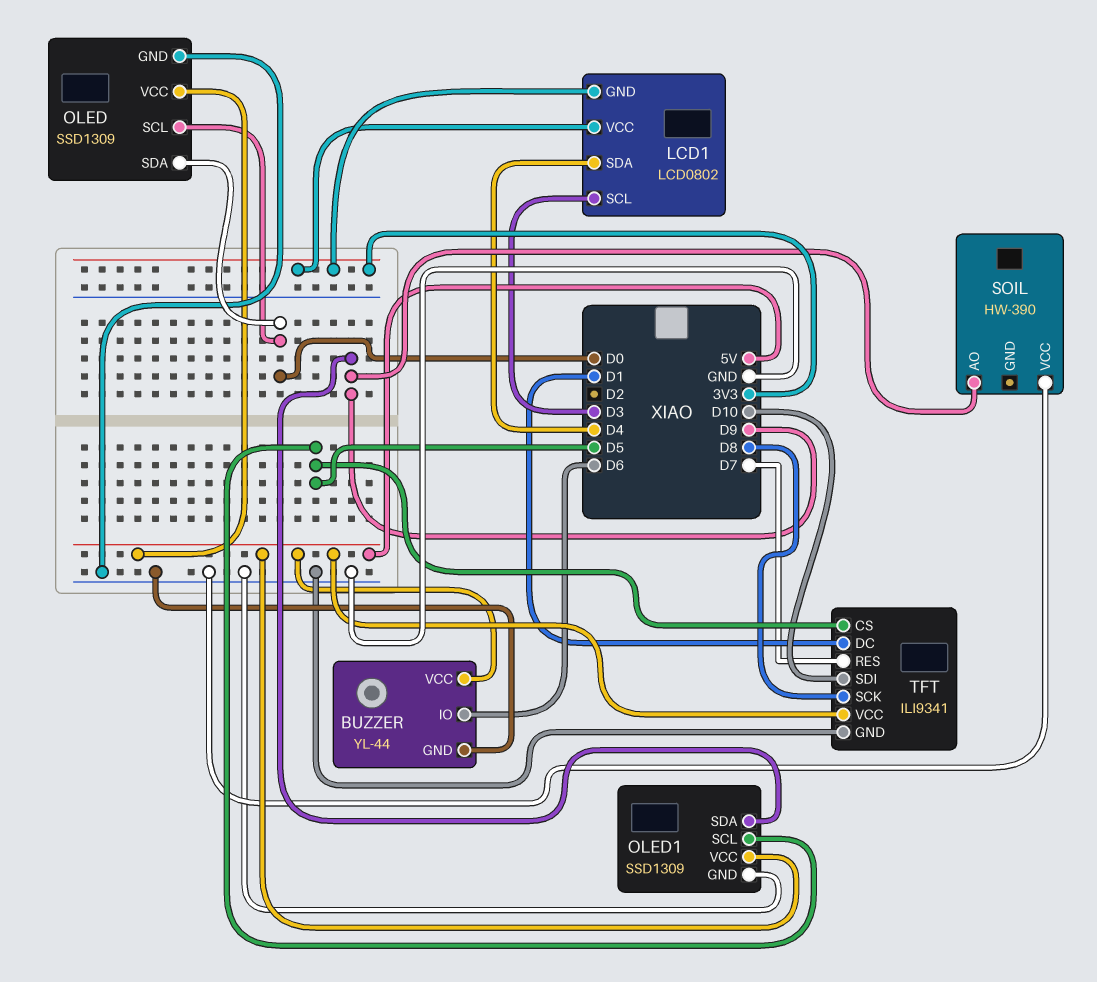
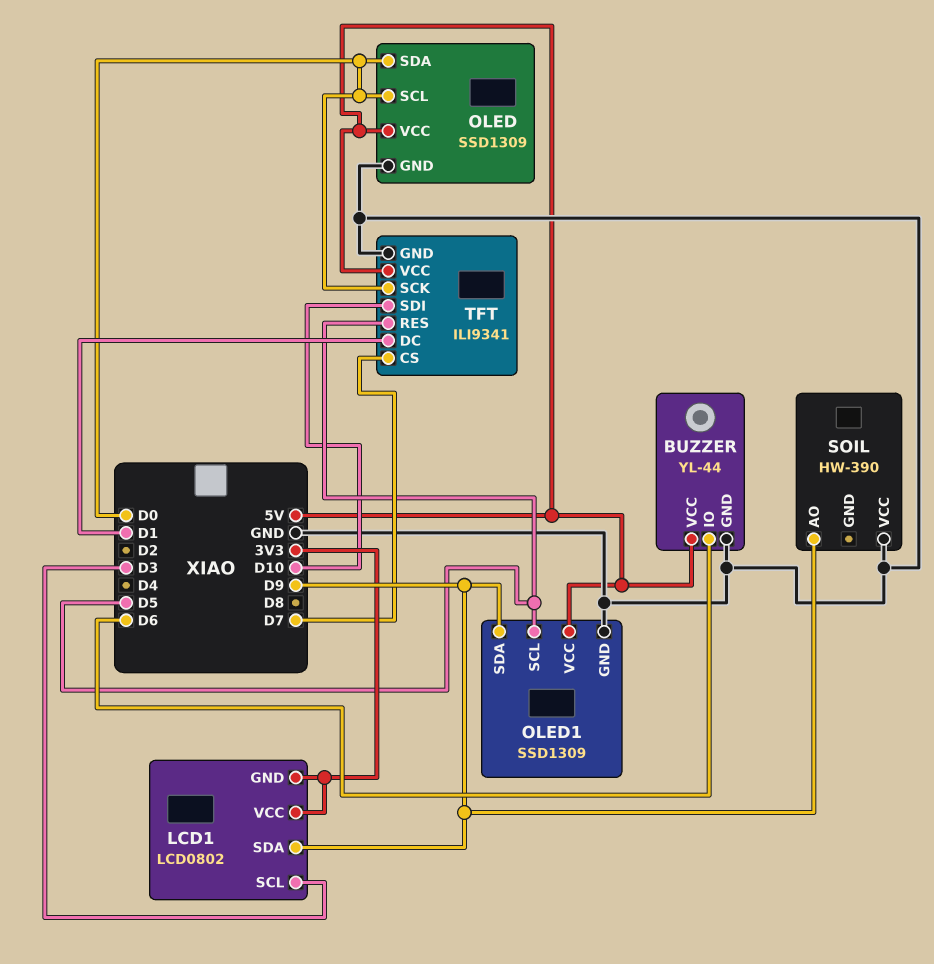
LCD1 pin SDA: D4 -> D9
TFT pin CS: D5 -> D7
TFT pin RES: D7 -> D5
TFT pin SCK: D8 -> D0

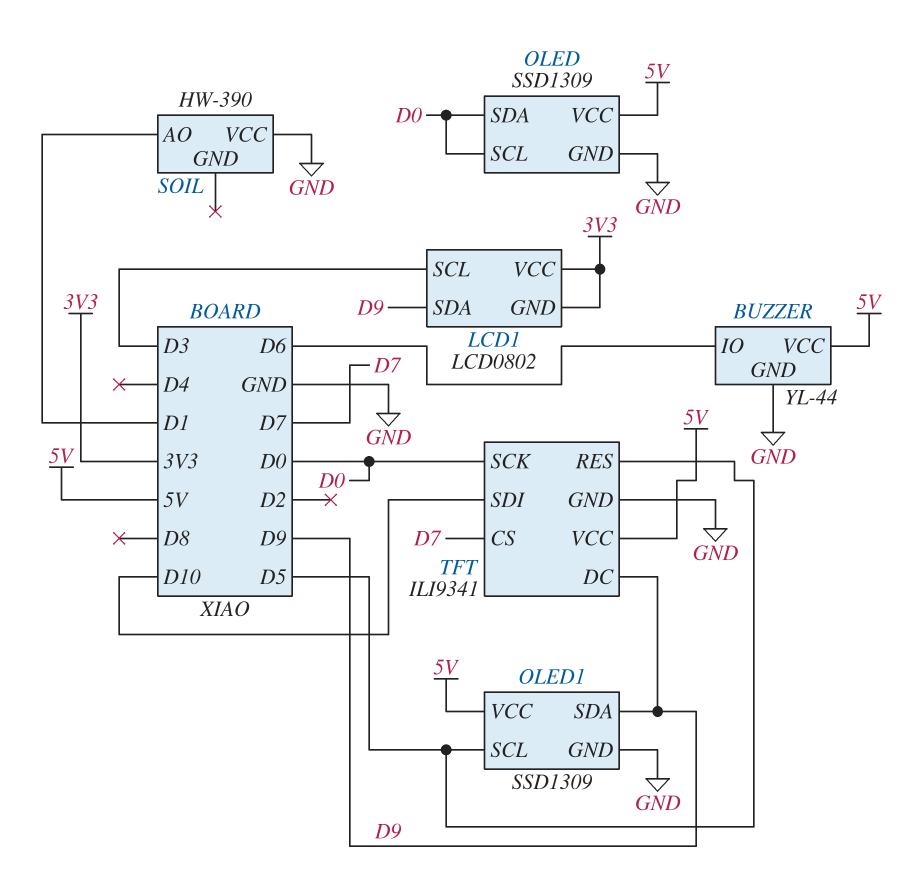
SOIL pin AO: D9 -> D1
TFT pin DC: D1 -> D9

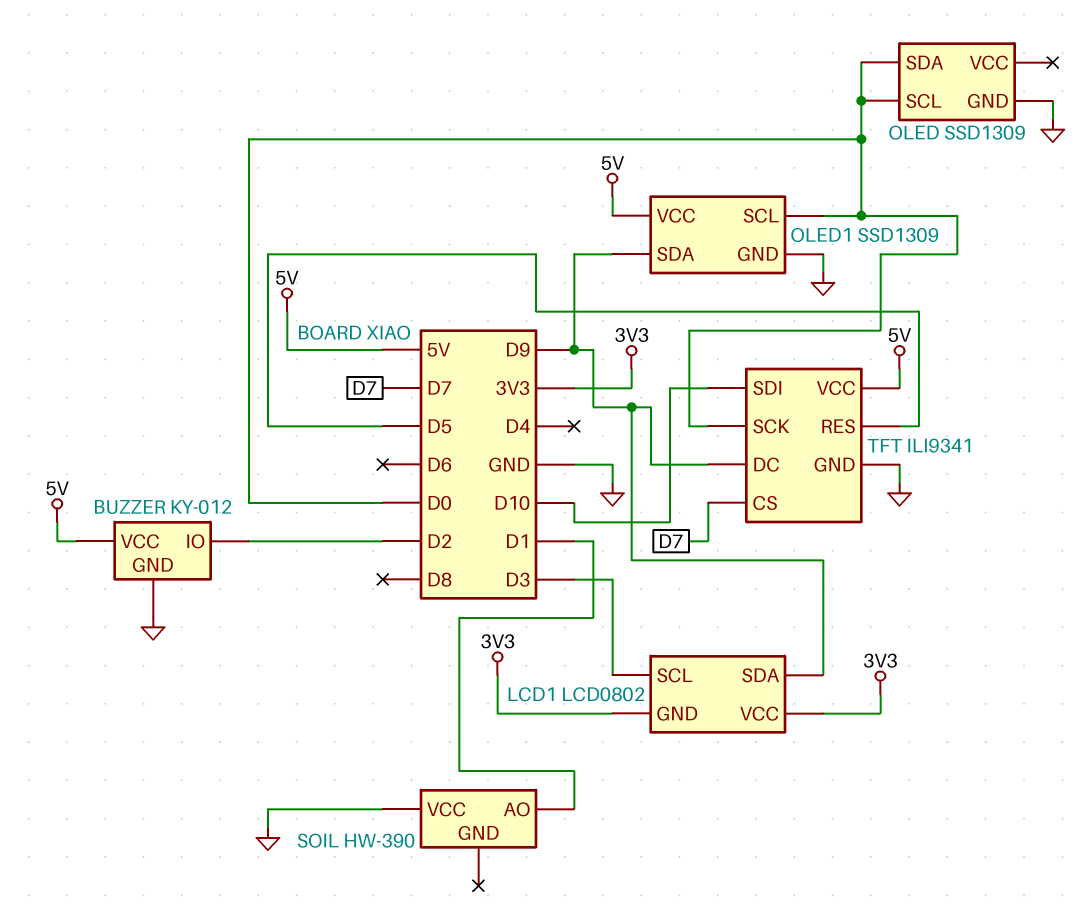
BUZZER: YL-44 -> KY-012
BUZZER pin IO: D6 -> D2
OLED pin VCC: 5V -> none
OLED1 pin SCL: D5 -> D0

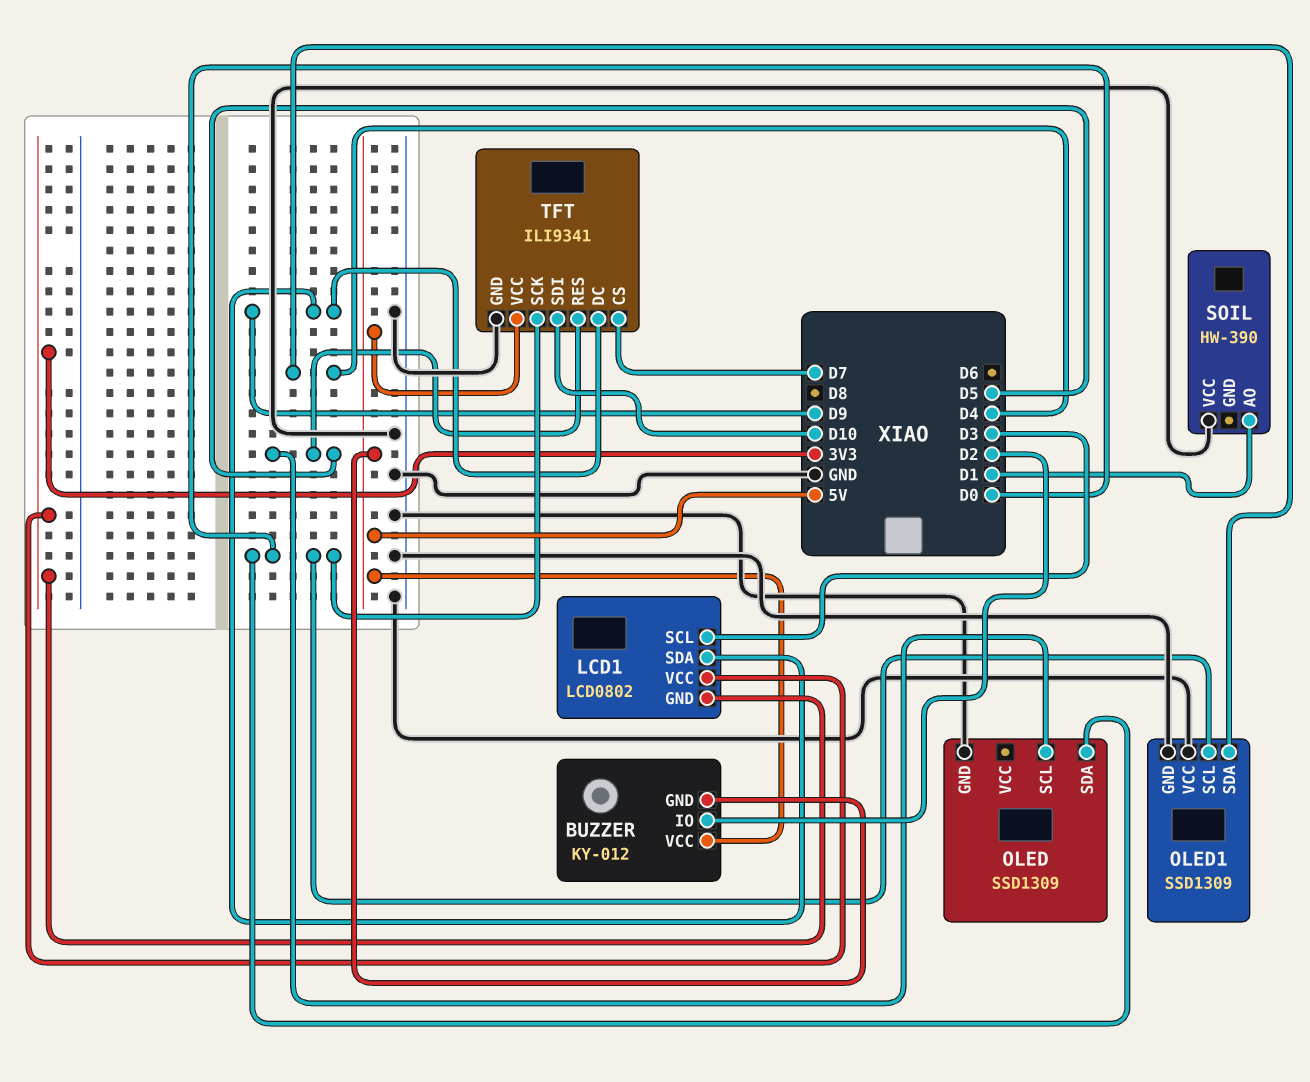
BUZZER pin GND: GND -> 5V
OLED pin SCL: D0 -> D5
OLED1 pin SDA: D9 -> D4
OLED1 pin VCC: 5V -> GND

